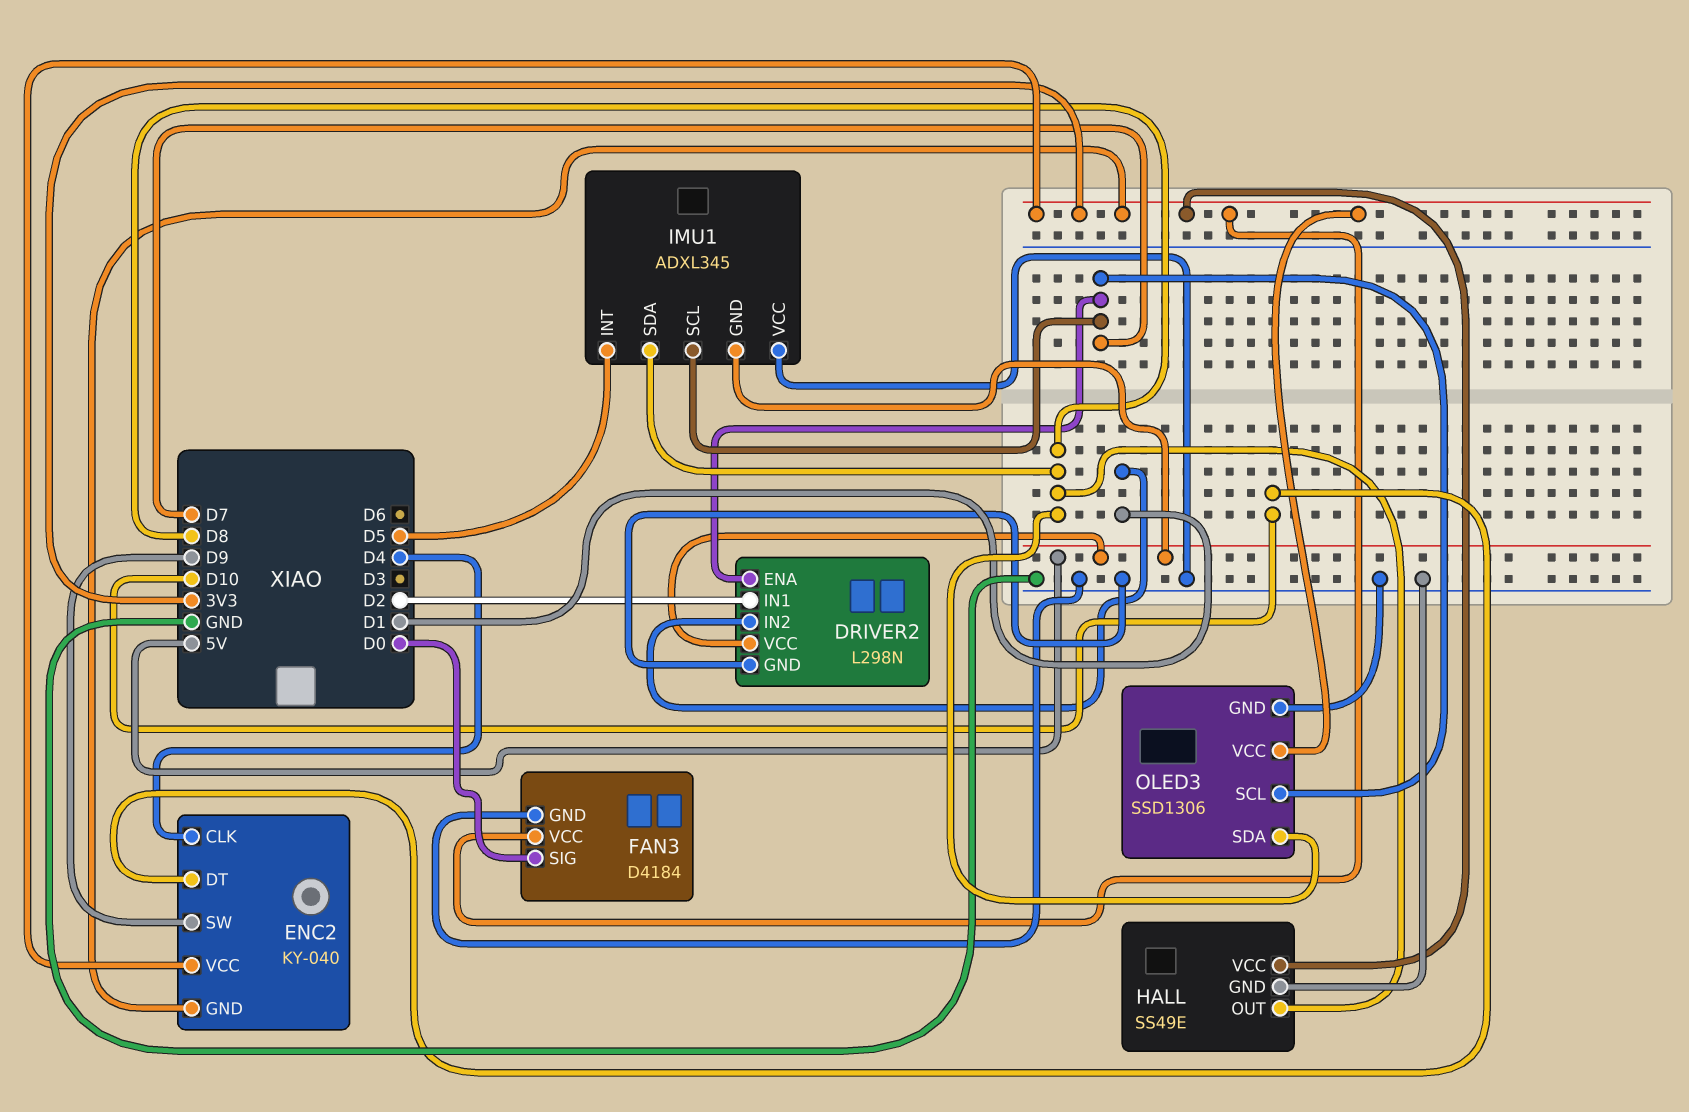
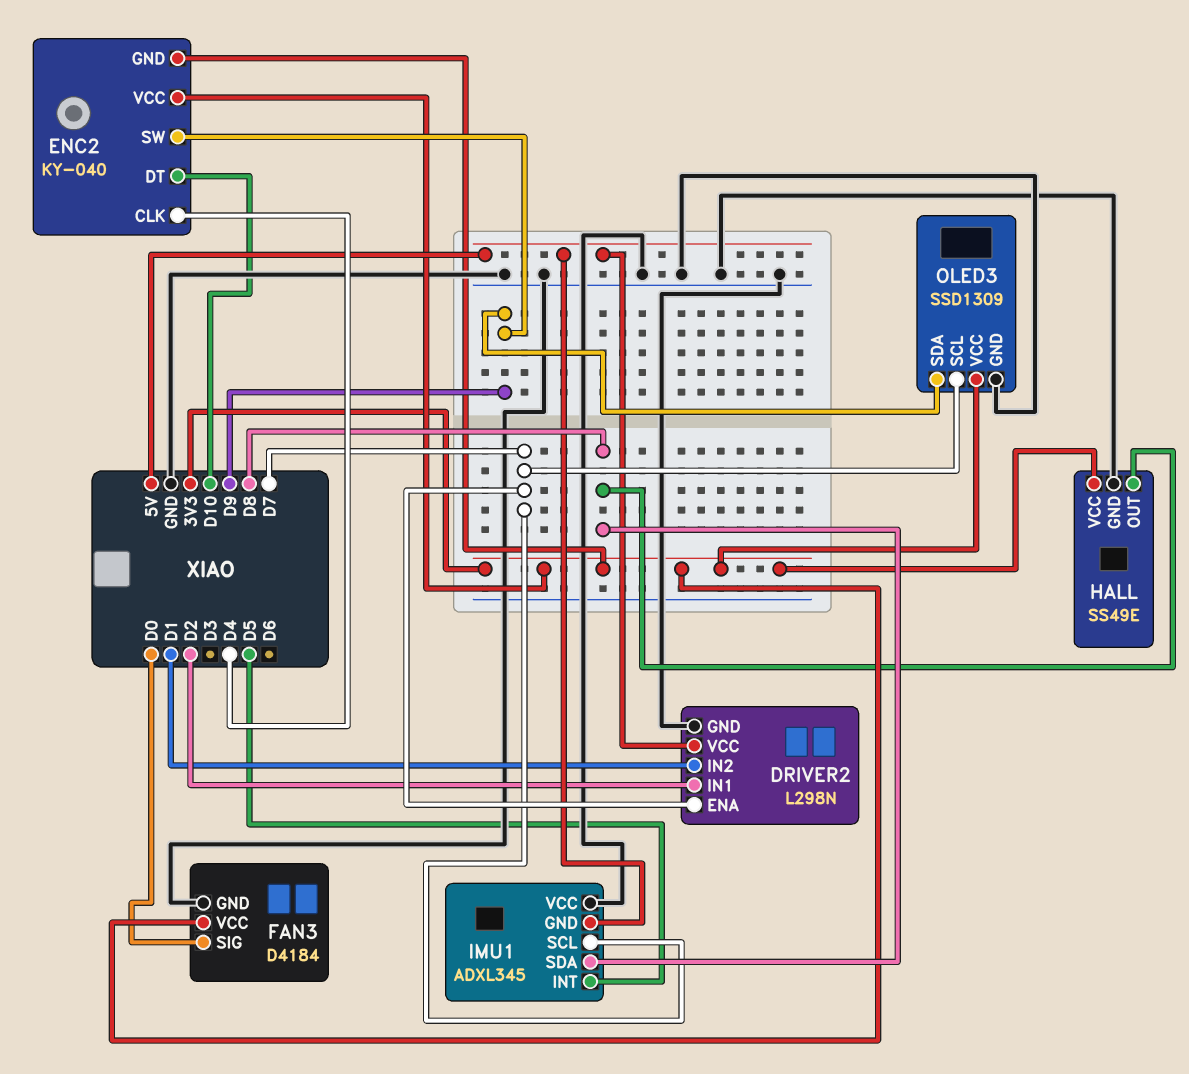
OLED3: SSD1306 -> SSD1309
OLED3 pin SDA: D8 -> D9

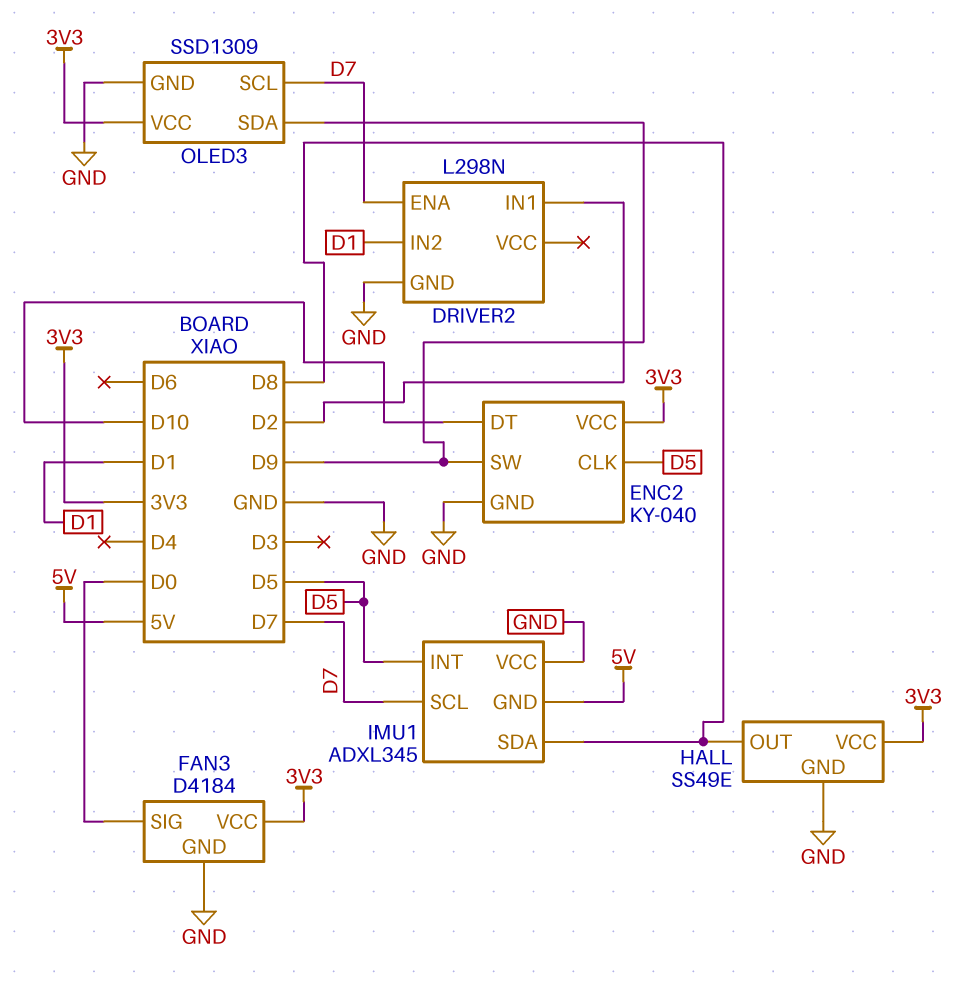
DRIVER2 pin VCC: 5V -> none
ENC2 pin CLK: D4 -> D5
ENC2 pin GND: 3V3 -> GND

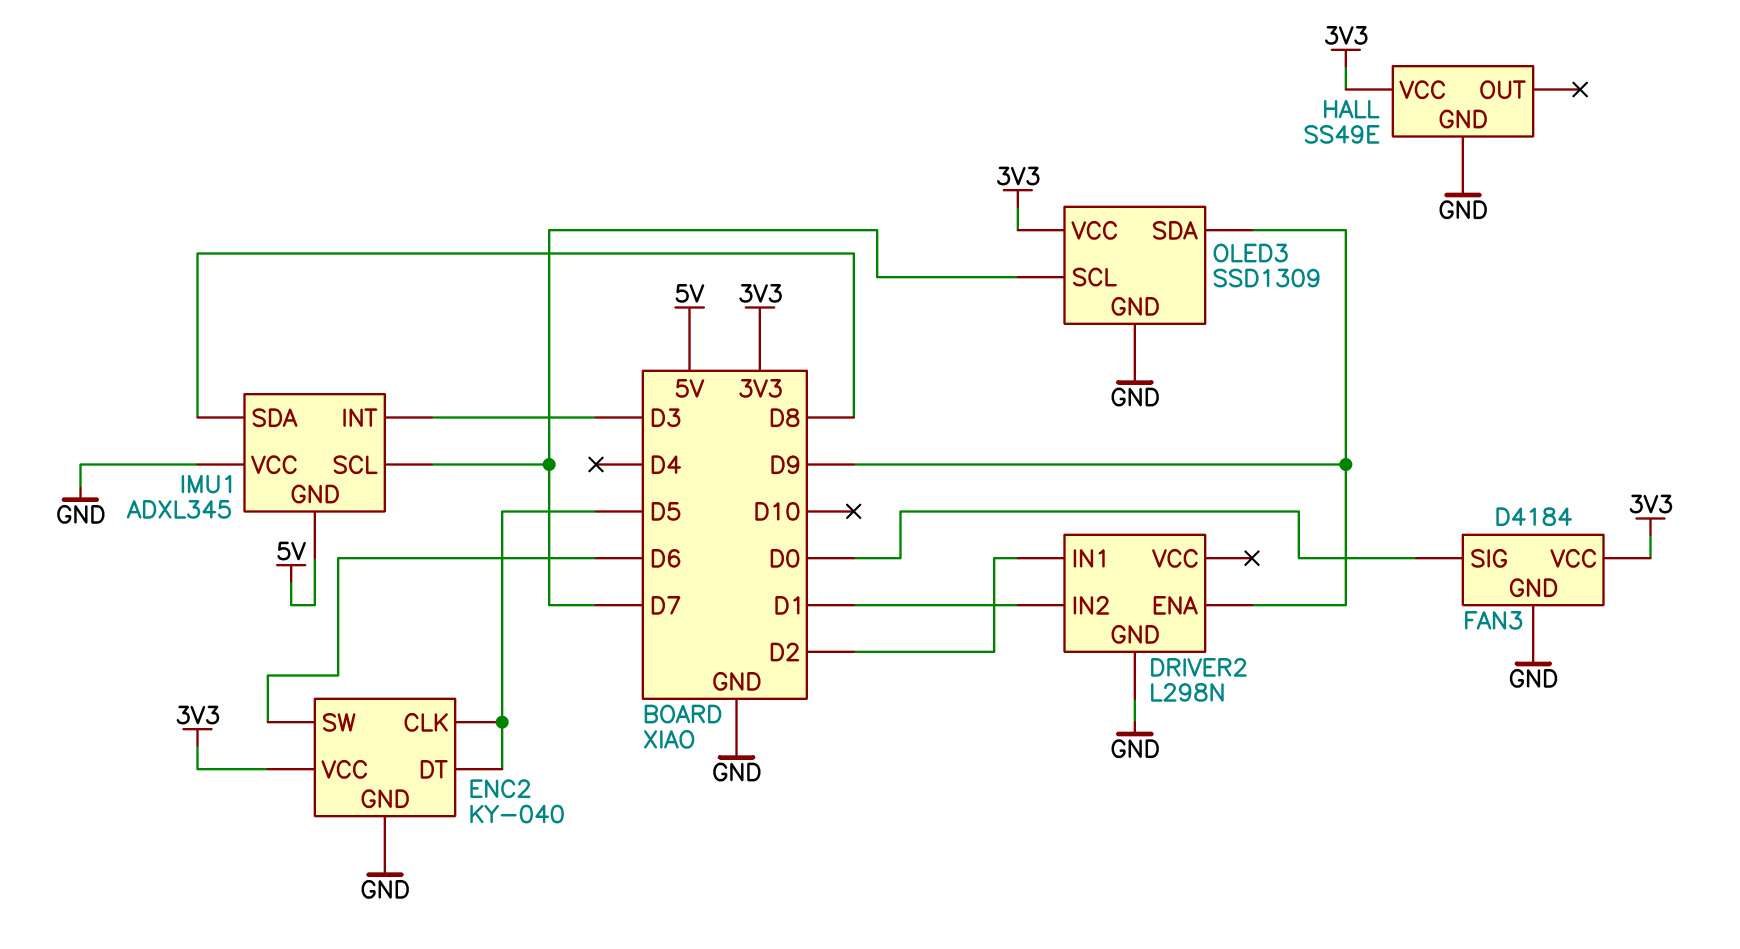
DRIVER2 pin ENA: D7 -> D9
ENC2 pin DT: D10 -> D5
ENC2 pin SW: D9 -> D6
HALL pin OUT: D8 -> none
IMU1 pin INT: D5 -> D3

